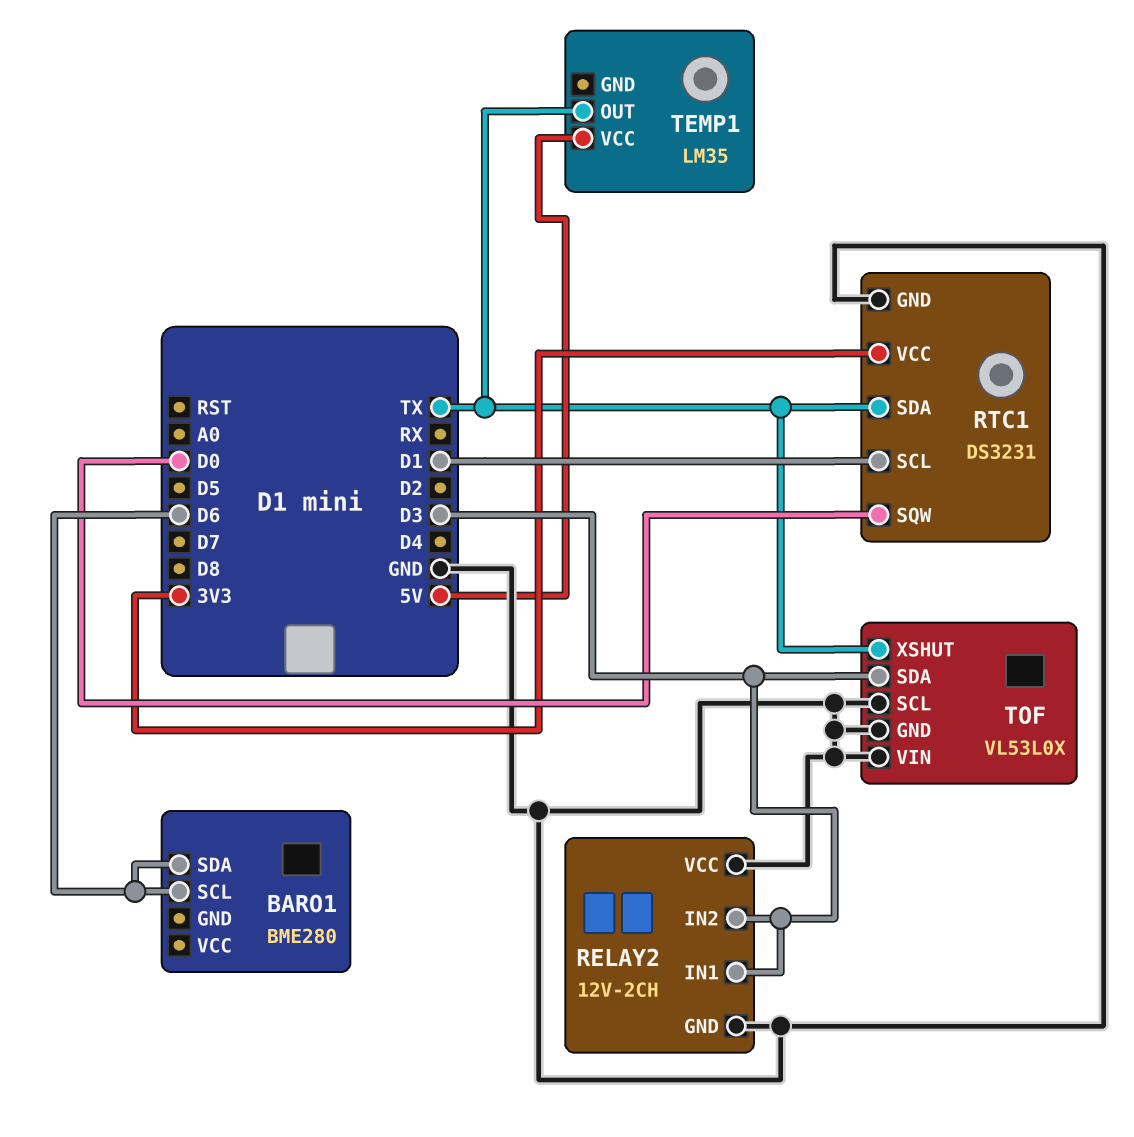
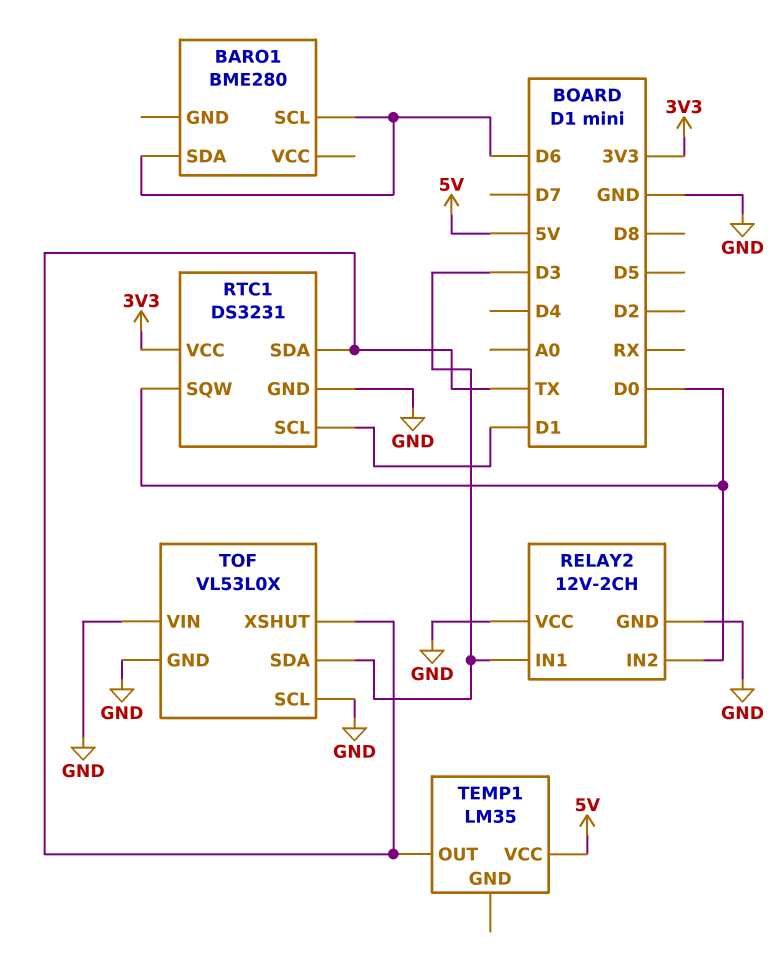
RELAY2 pin IN2: D3 -> D0

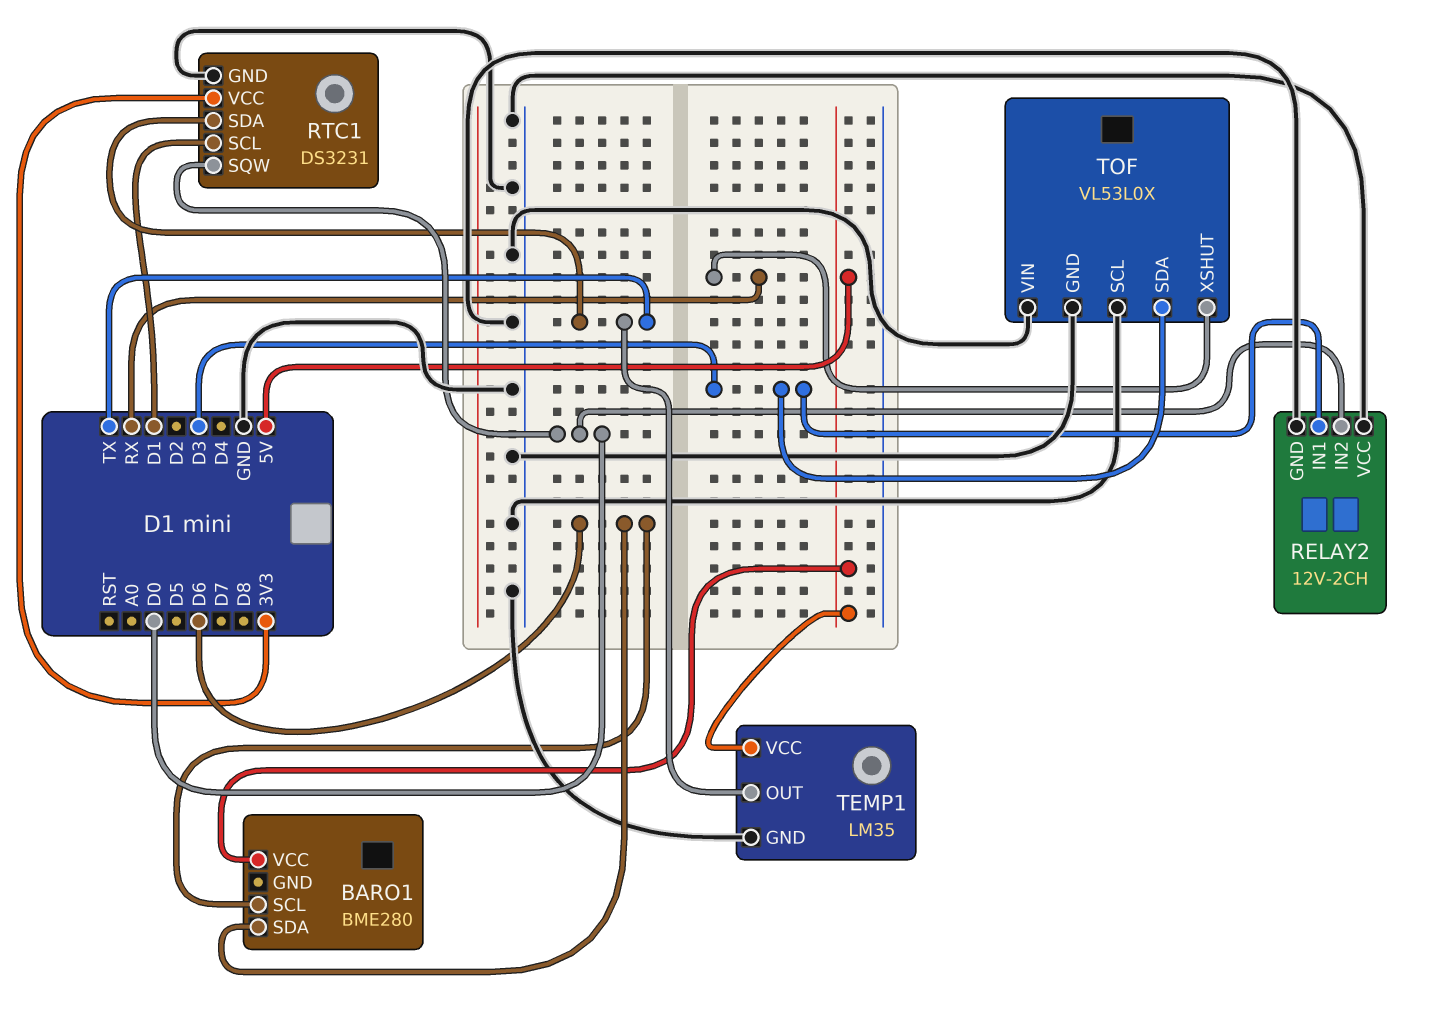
BARO1 pin VCC: none -> 5V
TEMP1 pin GND: none -> GND
TOF pin XSHUT: TX -> RX

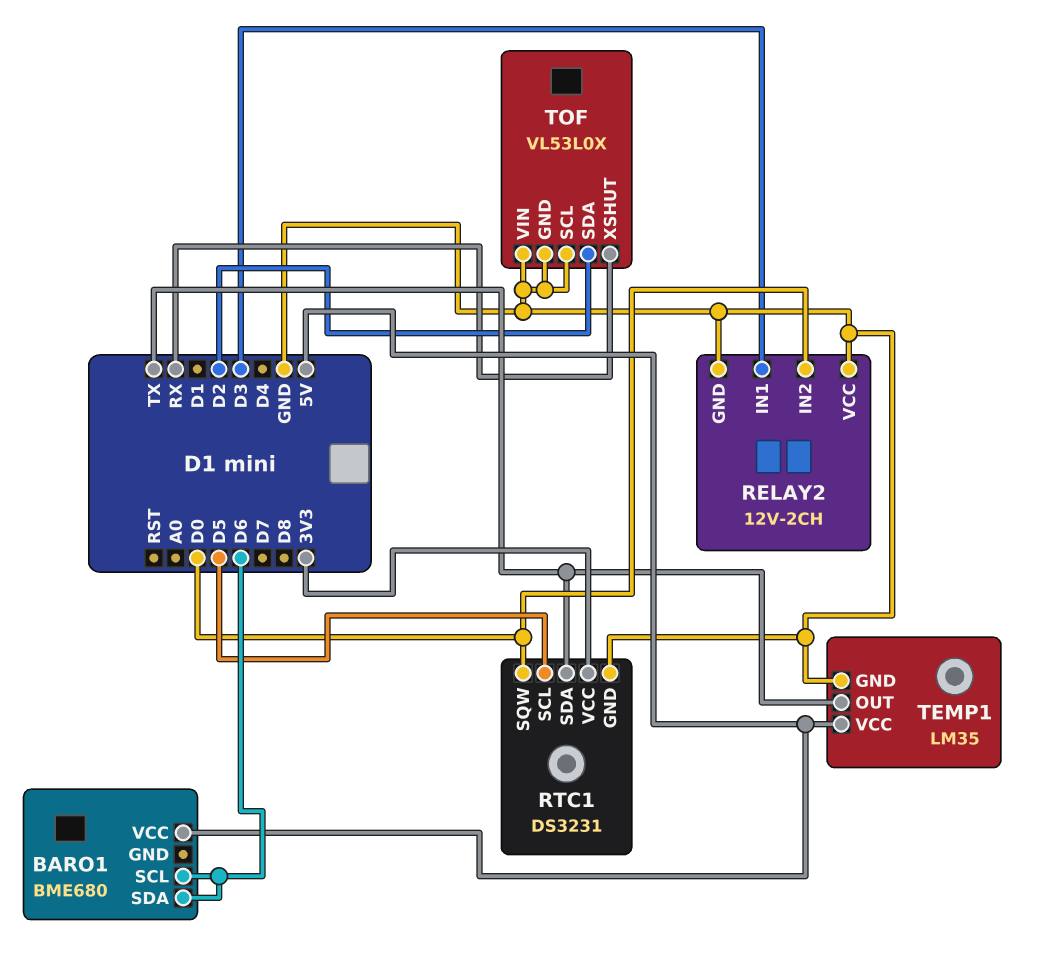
BARO1: BME280 -> BME680
RTC1 pin SCL: D1 -> D5
TOF pin SDA: D3 -> D2

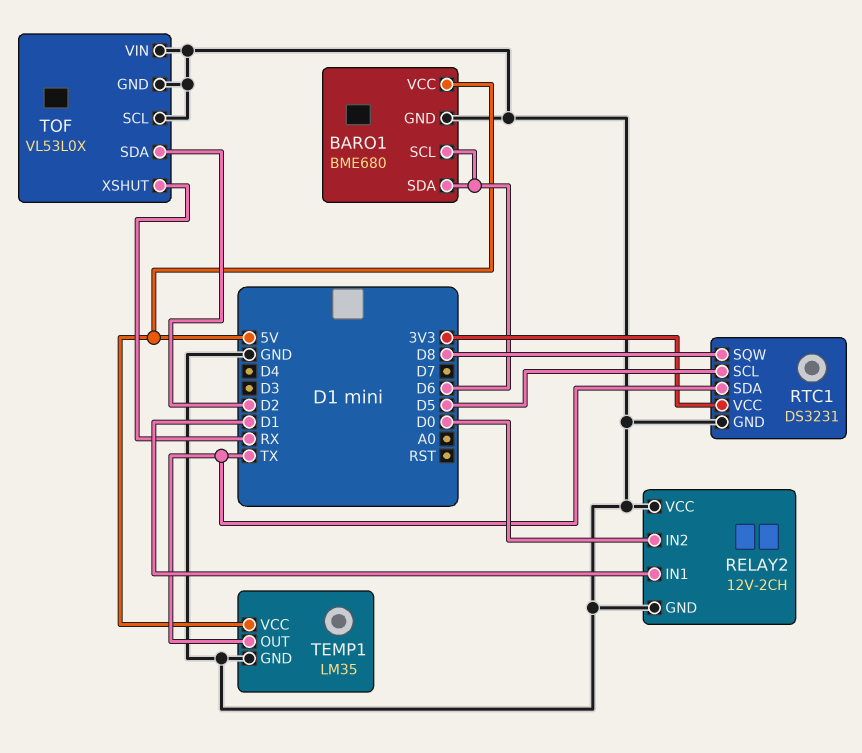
BARO1 pin GND: none -> GND
RELAY2 pin IN1: D3 -> D1
RTC1 pin SQW: D0 -> D8

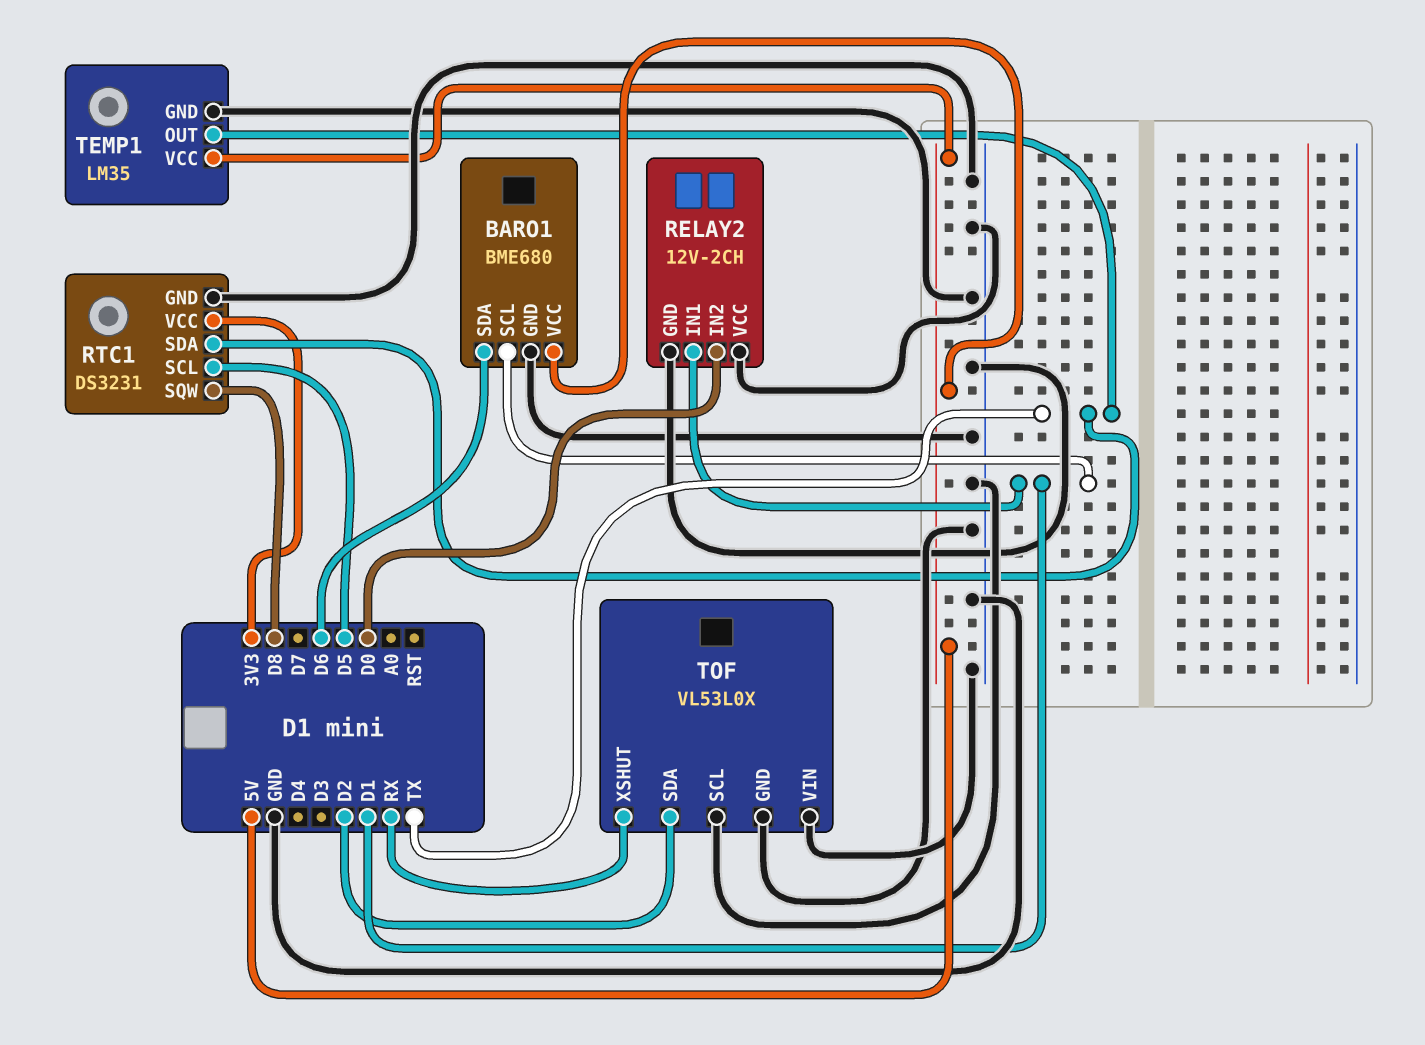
BARO1 pin SCL: D6 -> D1

